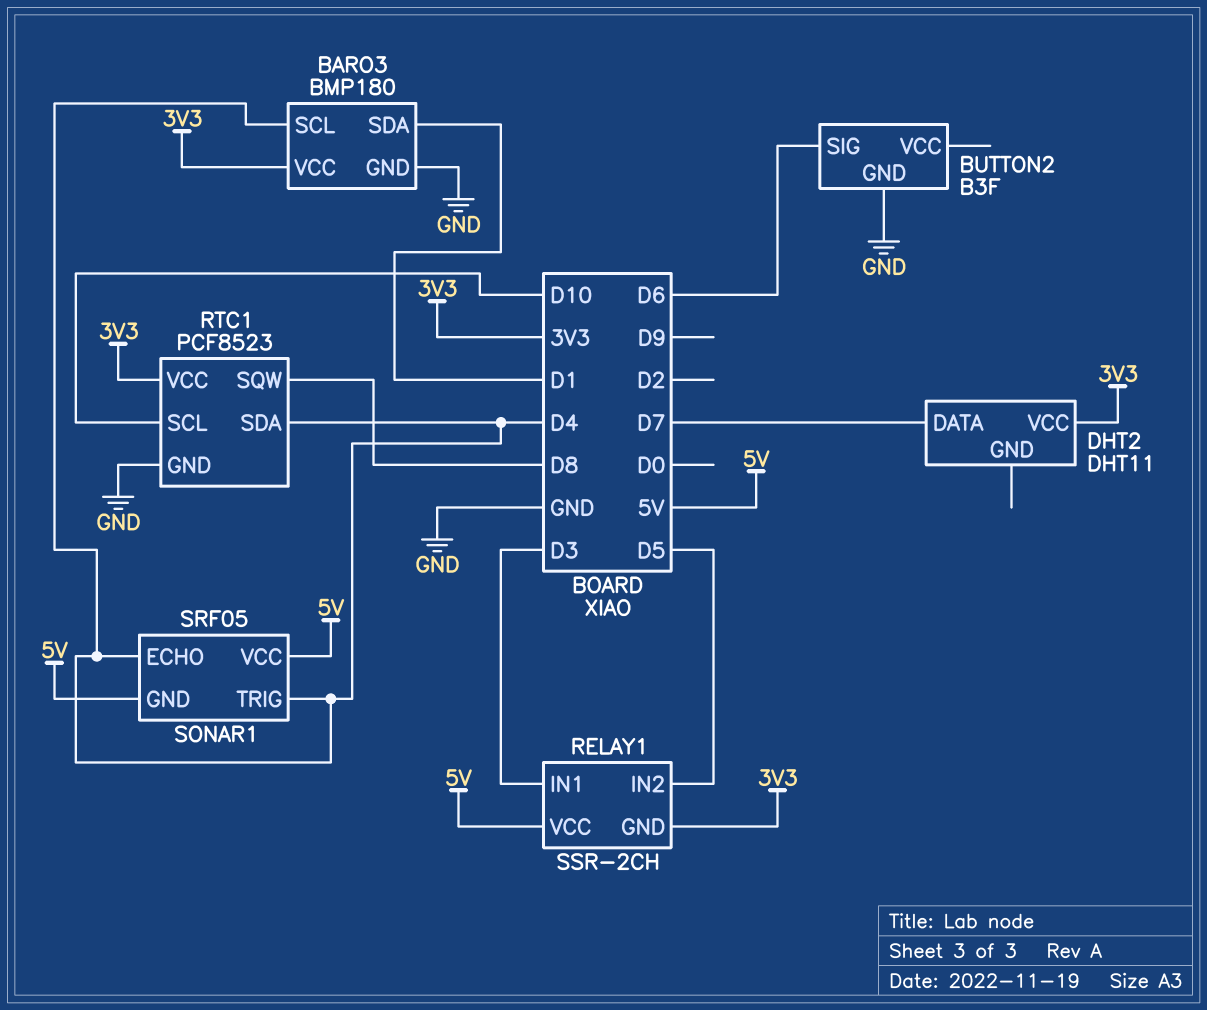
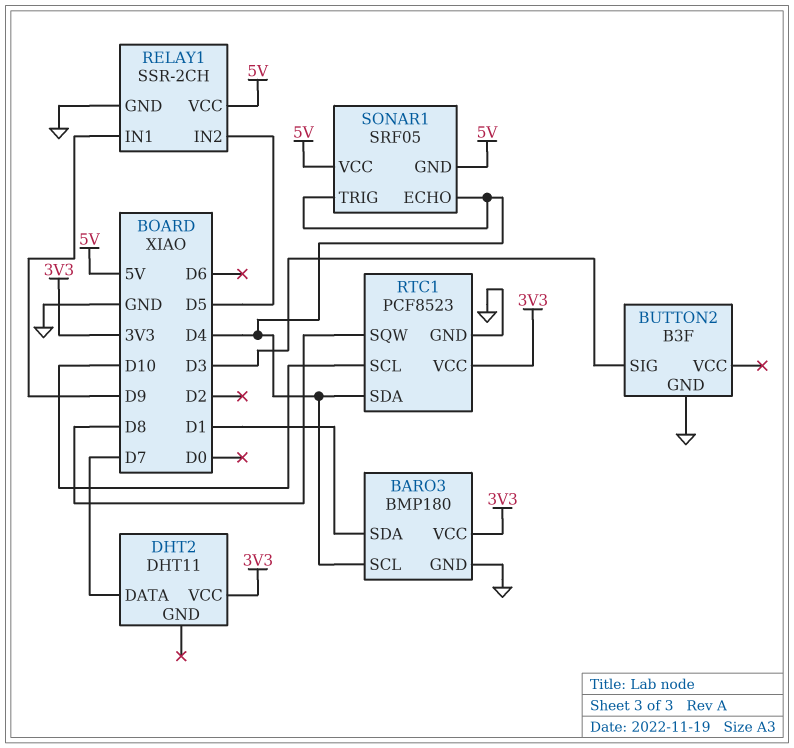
BUTTON2 pin SIG: D6 -> D3
RELAY1 pin GND: 3V3 -> GND
RELAY1 pin IN1: D3 -> D9

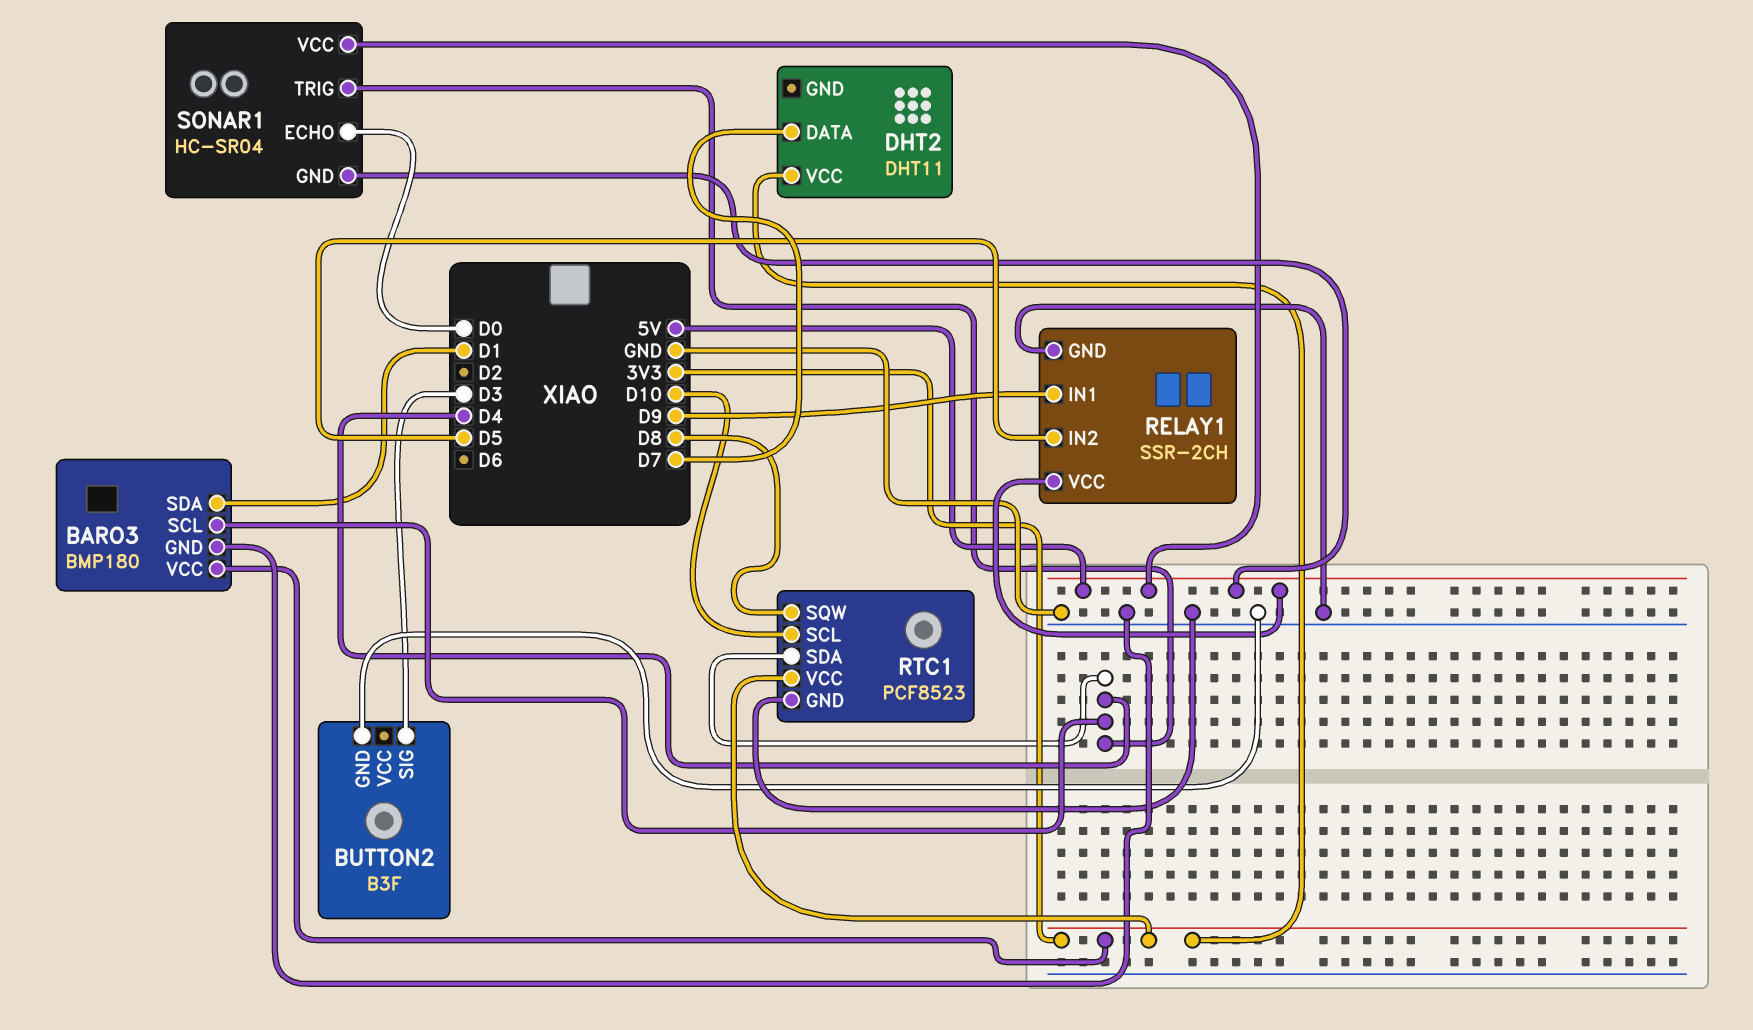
SONAR1: SRF05 -> HC-SR04
SONAR1 pin ECHO: D4 -> D0

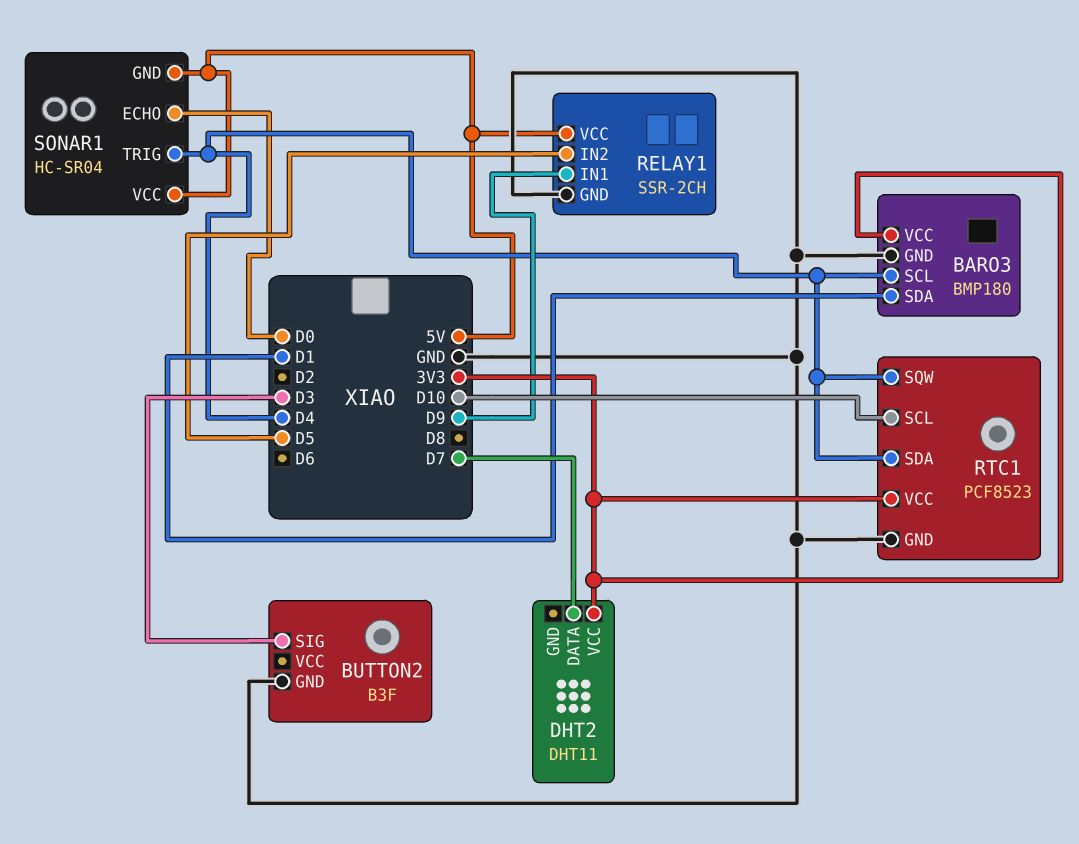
RTC1 pin SQW: D8 -> D4

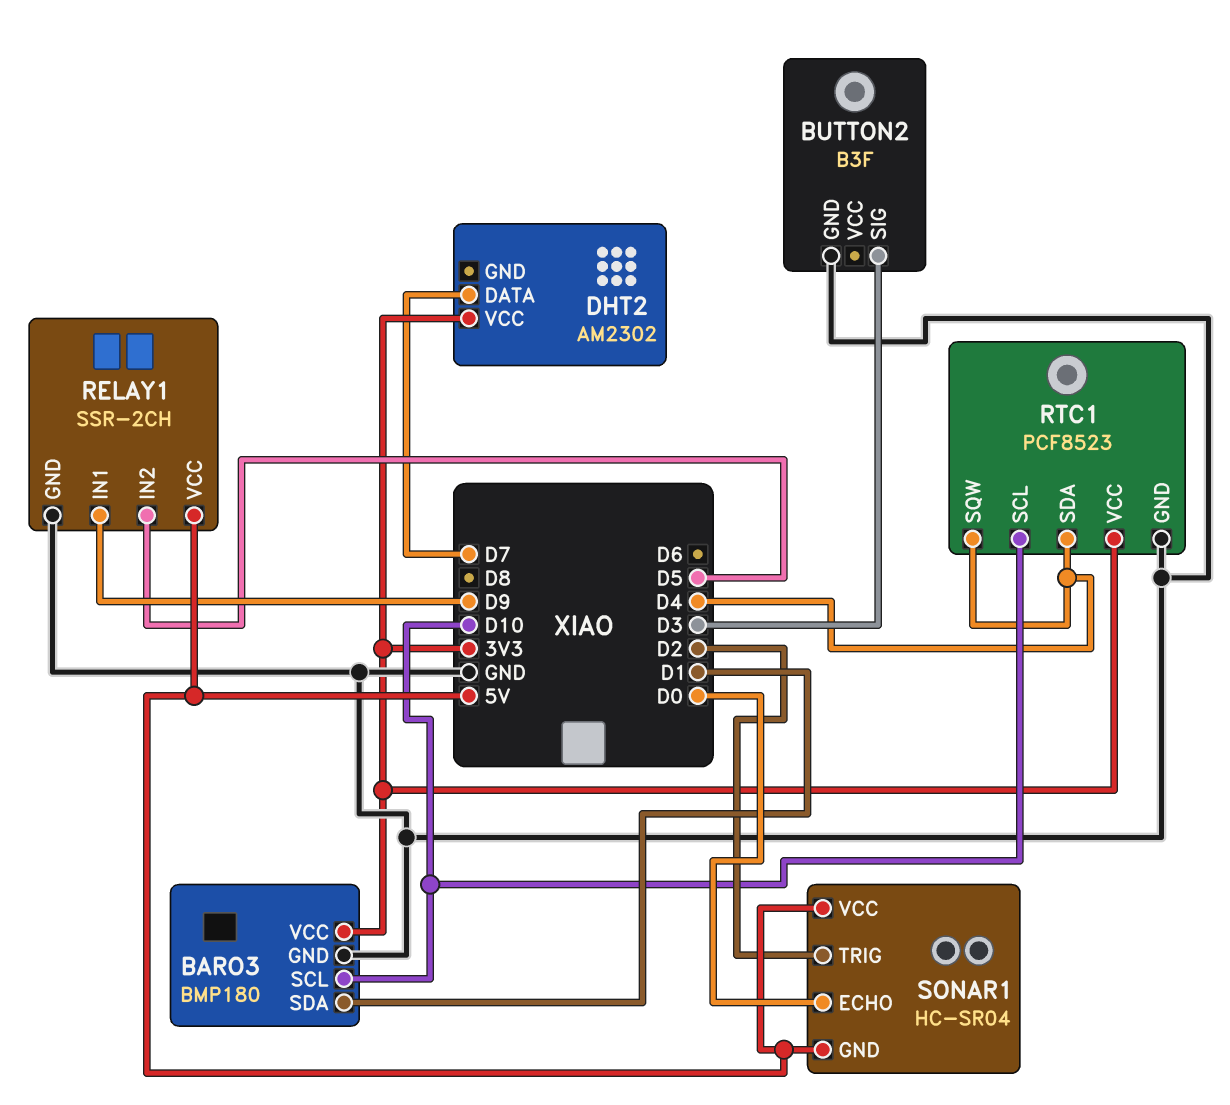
BARO3 pin SCL: D4 -> D10
DHT2: DHT11 -> AM2302
SONAR1 pin TRIG: D4 -> D2

